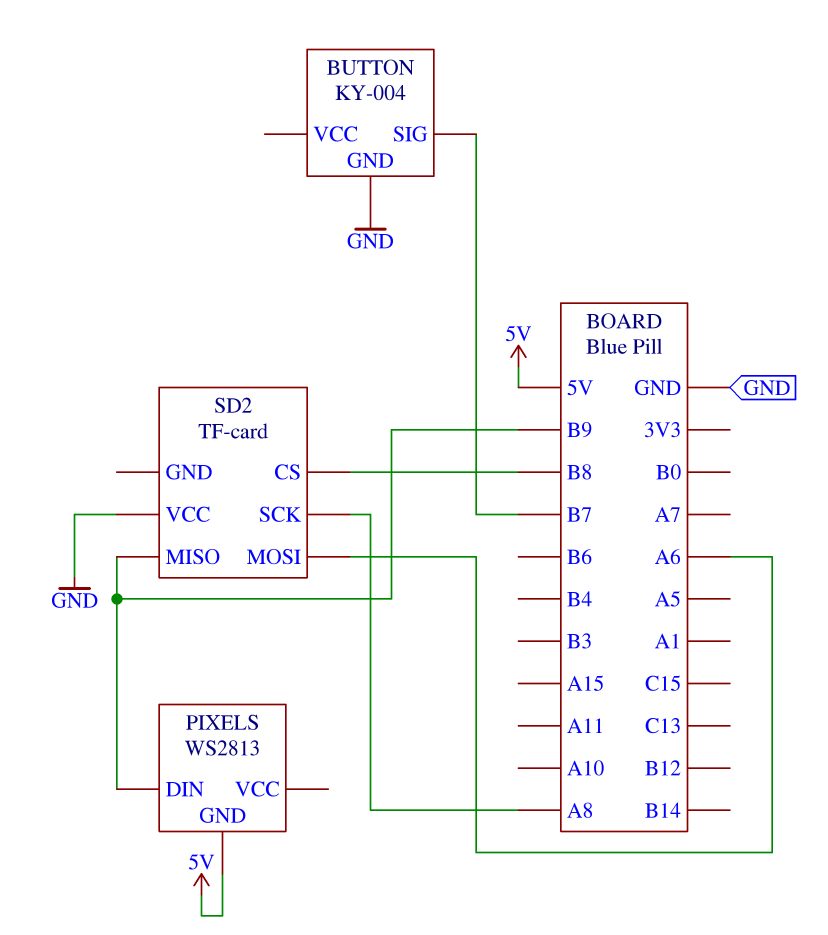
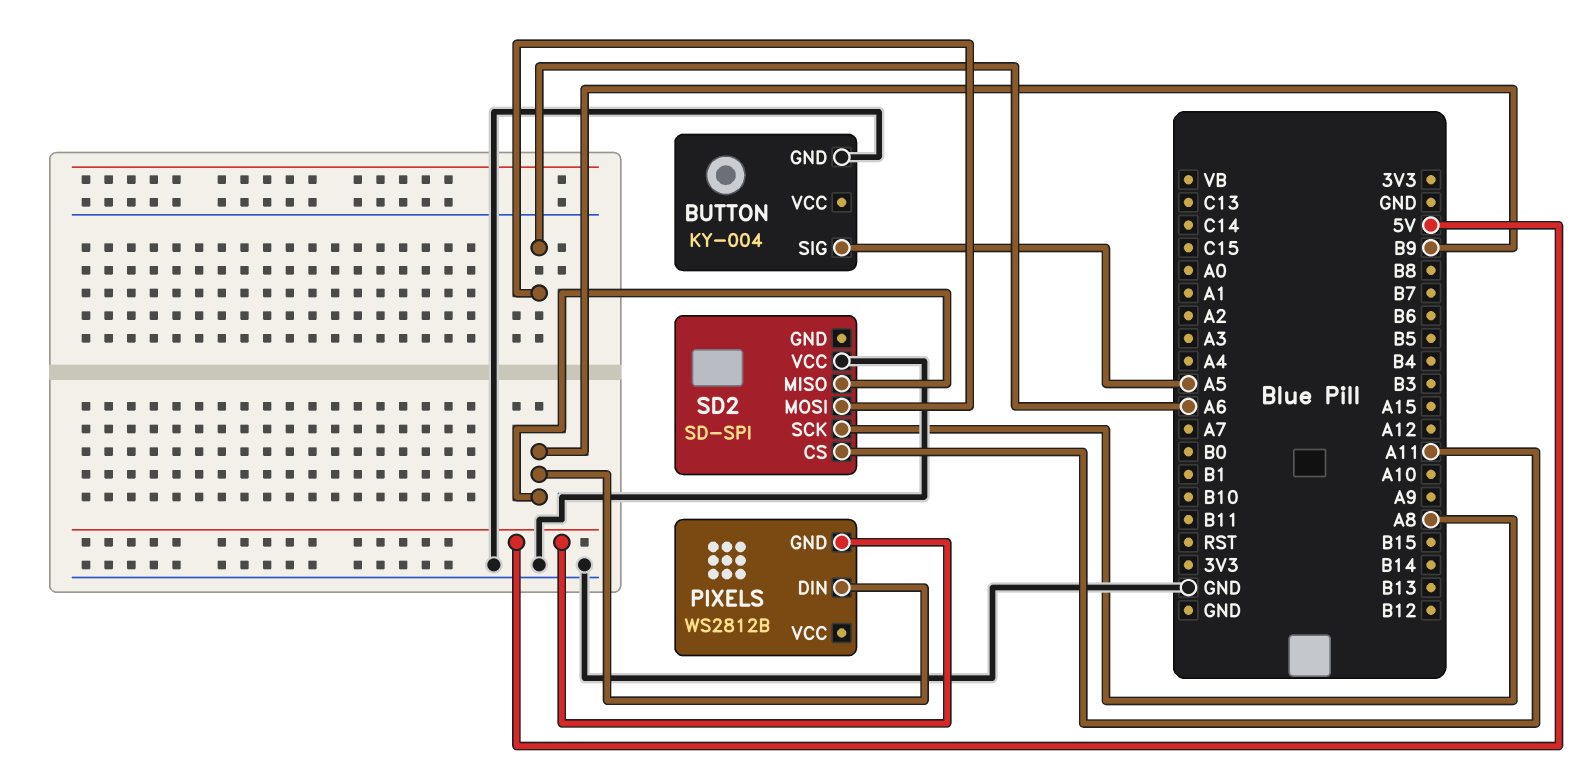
BUTTON pin SIG: B7 -> A5
PIXELS: WS2813 -> WS2812B
SD2: TF-card -> SD-SPI
SD2 pin CS: B8 -> A11

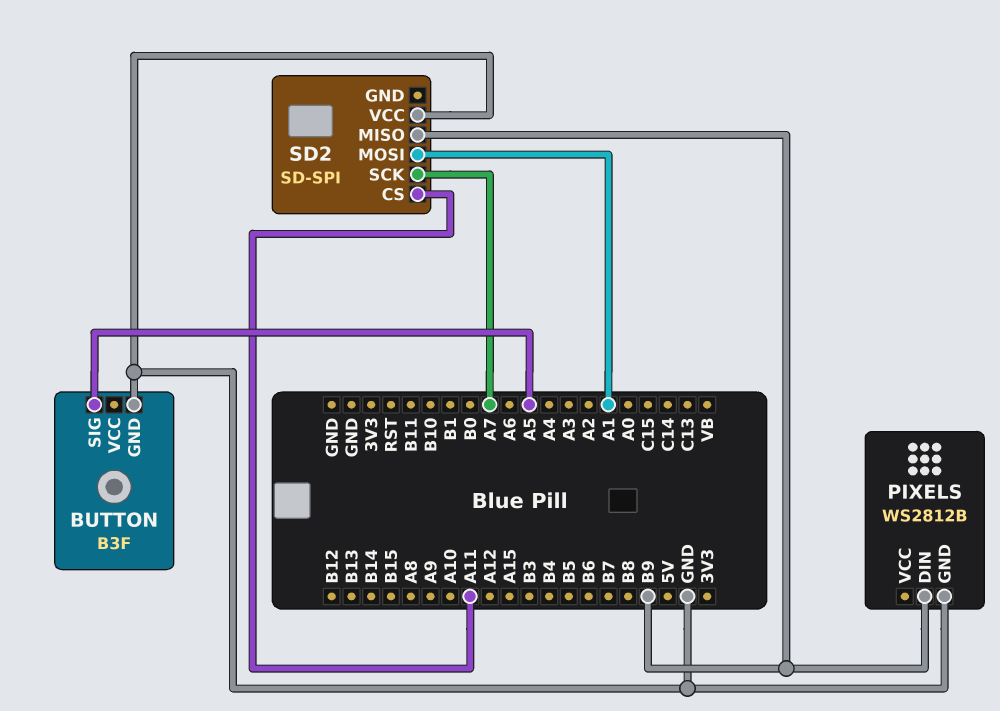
BUTTON: KY-004 -> B3F
PIXELS pin GND: 5V -> GND
SD2 pin MOSI: A6 -> A1
SD2 pin SCK: A8 -> A7

